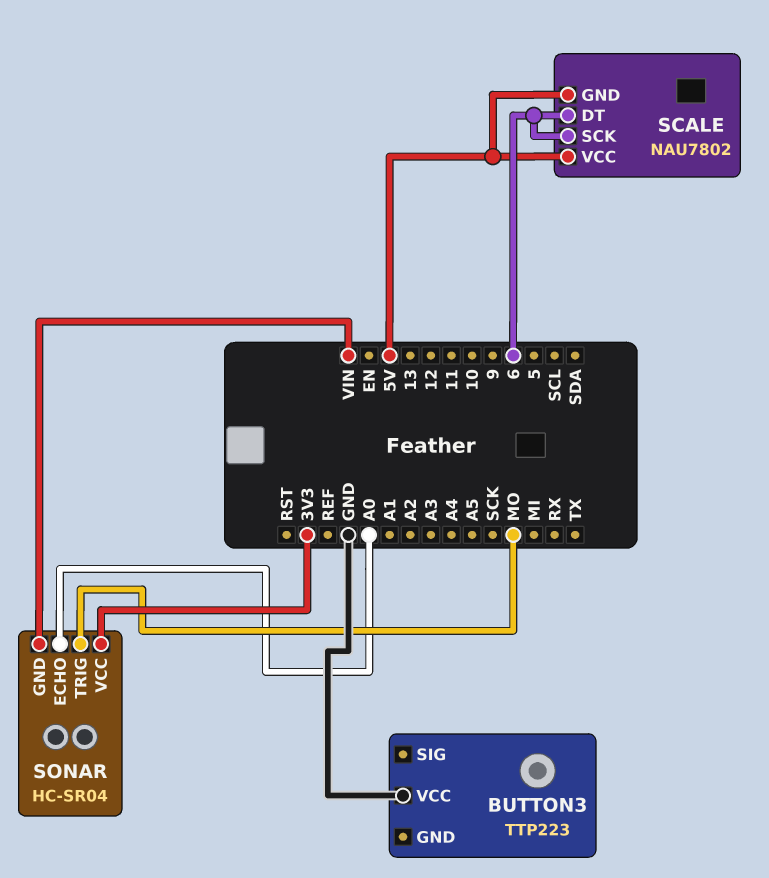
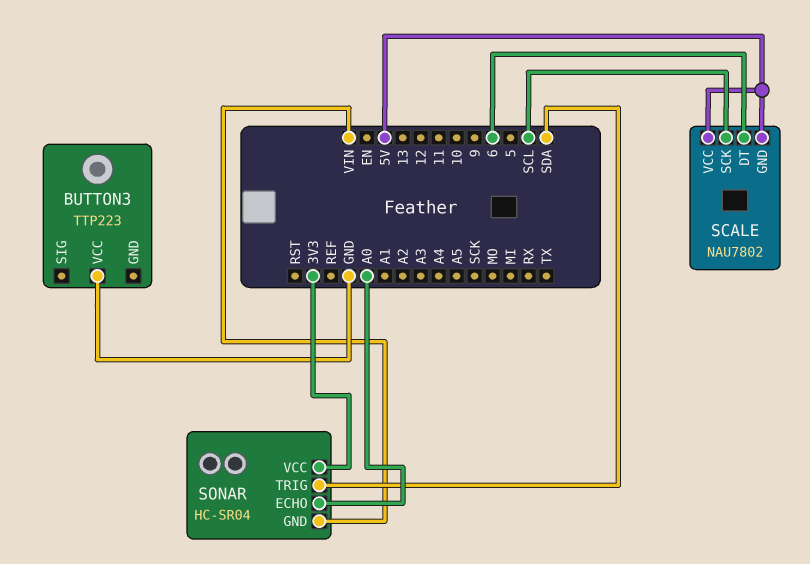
SCALE pin SCK: 6 -> SCL
SONAR pin TRIG: MO -> SDA

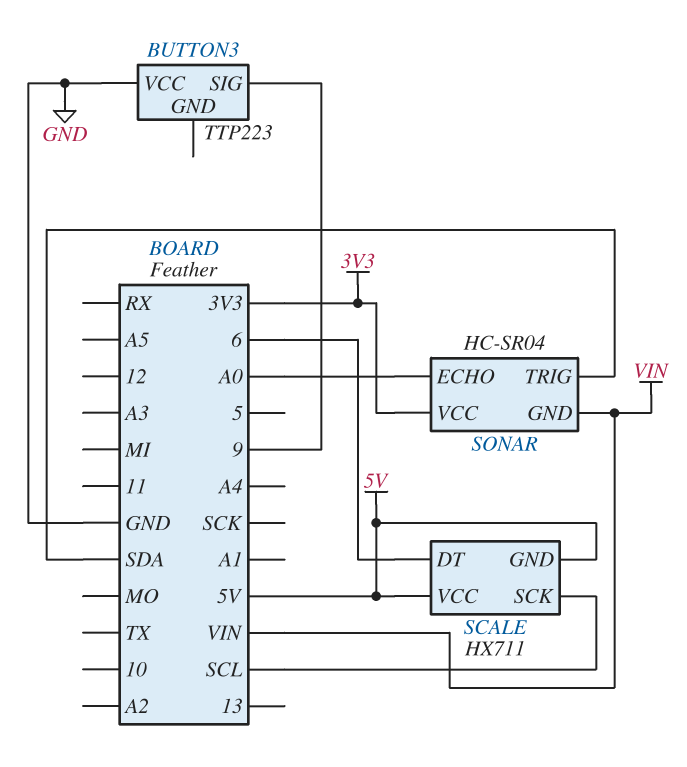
BUTTON3 pin SIG: none -> 9
SCALE: NAU7802 -> HX711

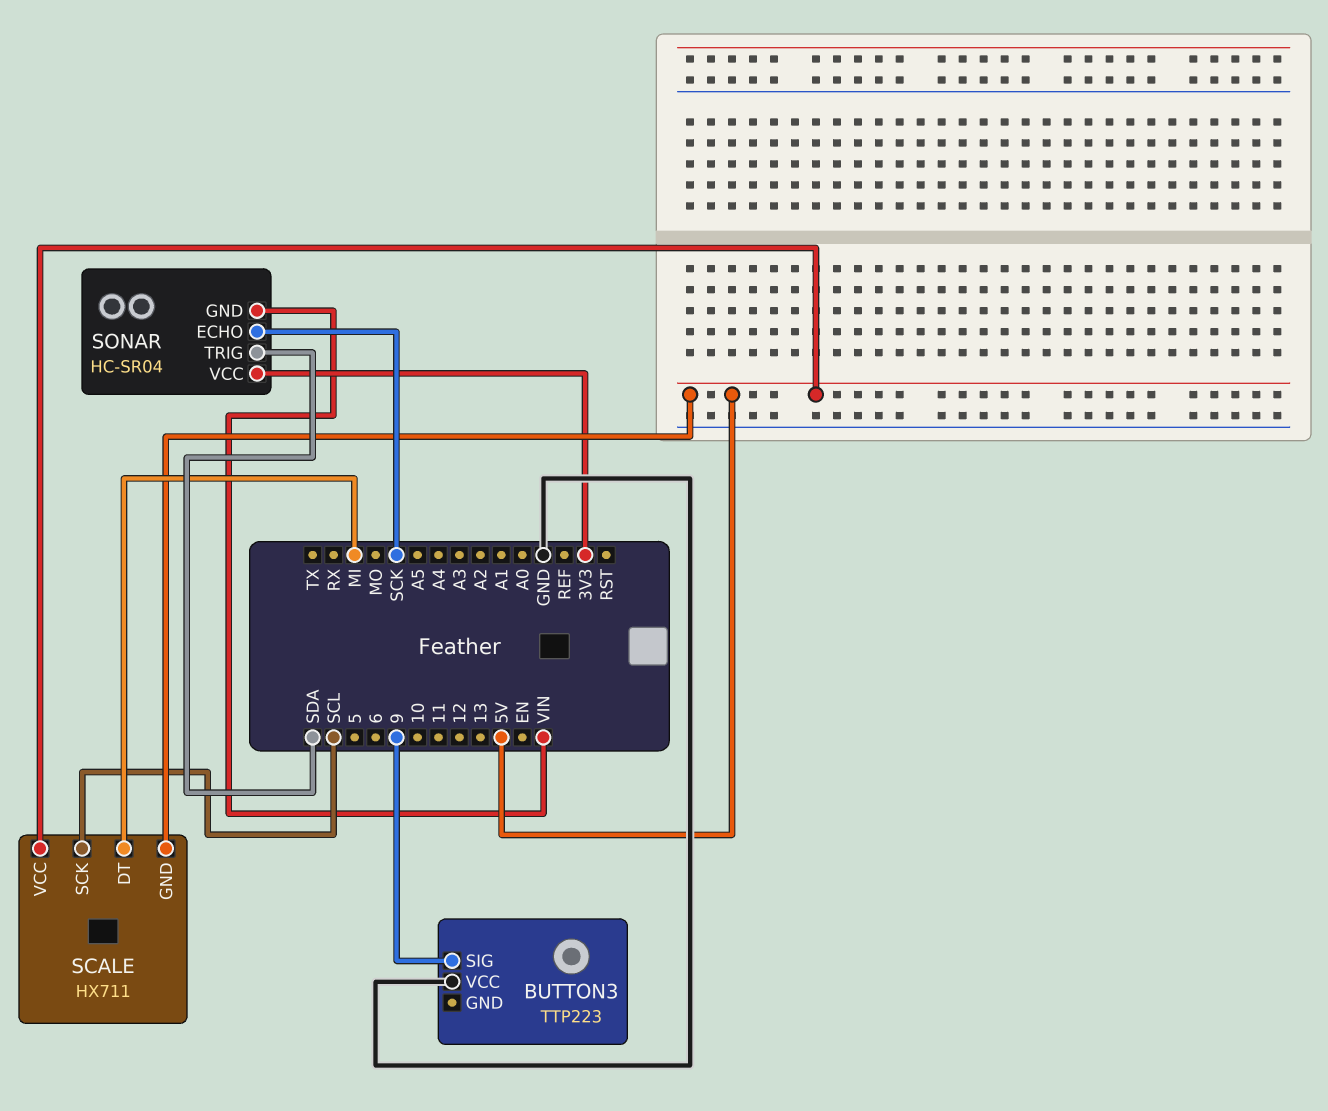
SCALE pin DT: 6 -> MI
SONAR pin ECHO: A0 -> SCK

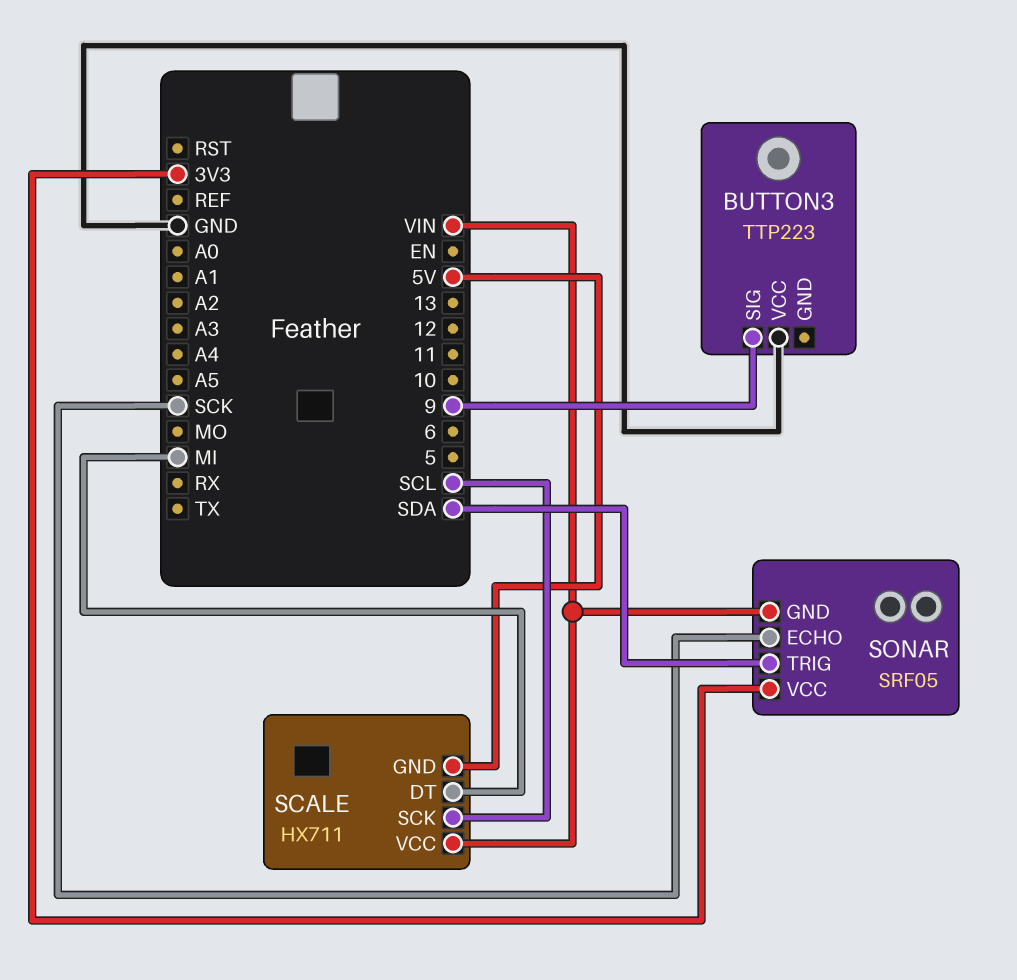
SCALE pin VCC: 5V -> VIN
SONAR: HC-SR04 -> SRF05

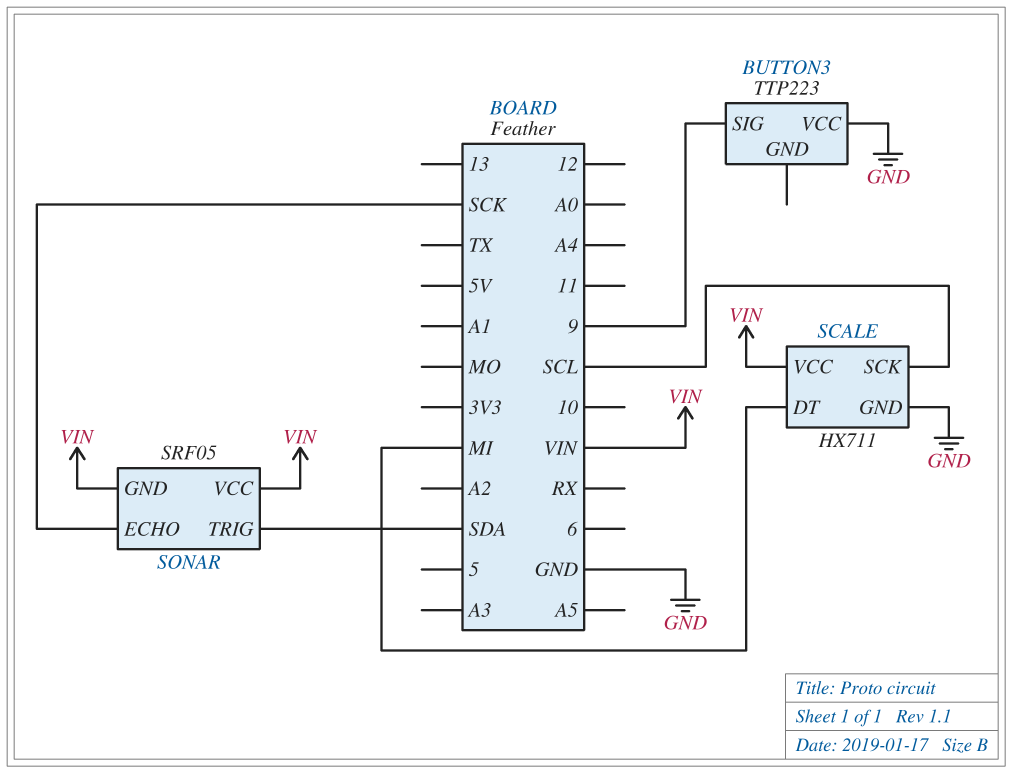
SCALE pin GND: 5V -> GND
SONAR pin VCC: 3V3 -> VIN

